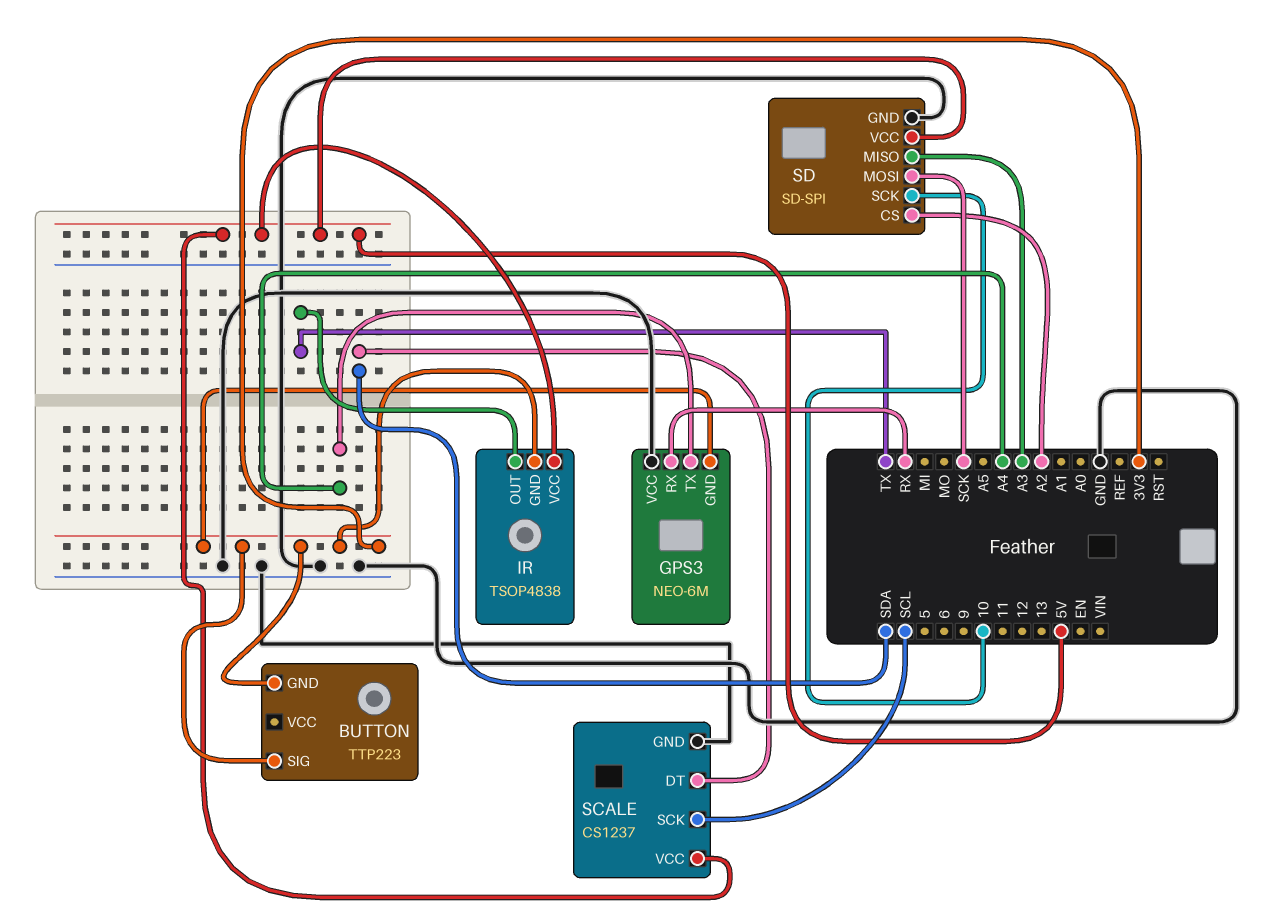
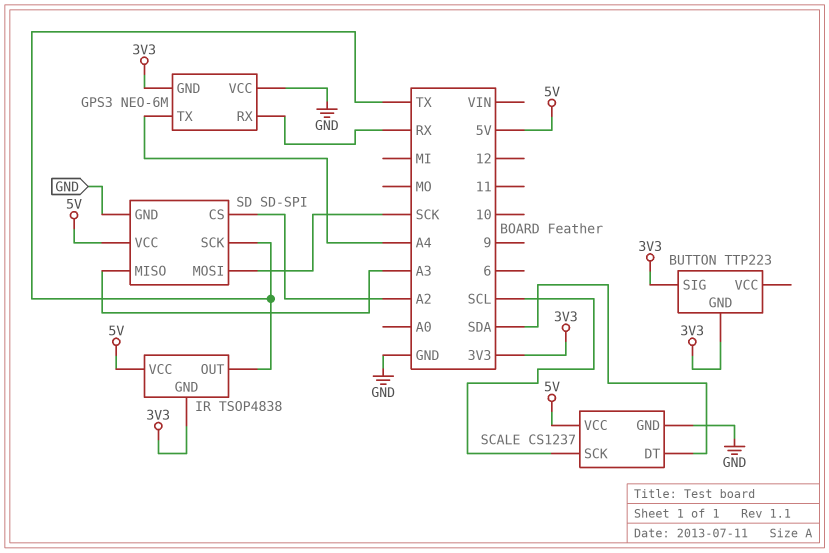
SD pin SCK: 10 -> TX

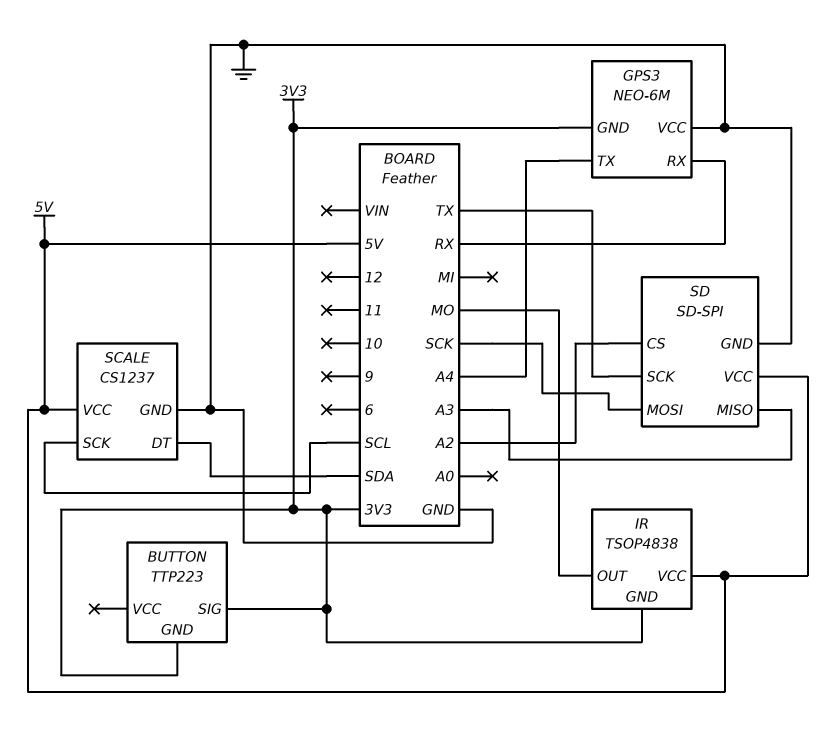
IR pin OUT: TX -> MO

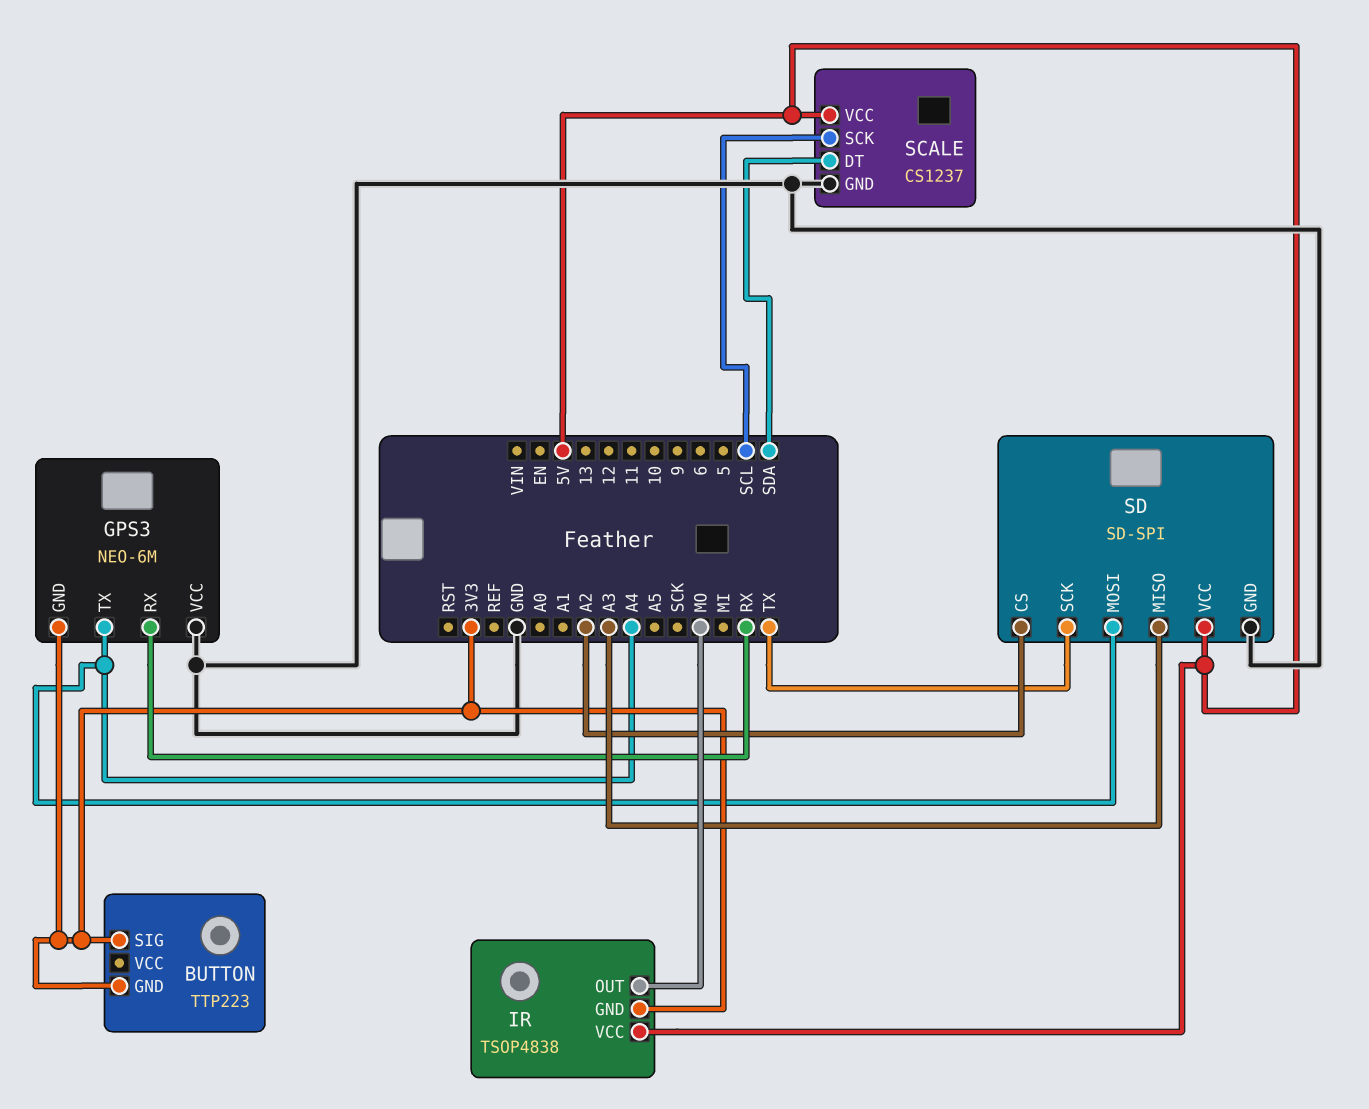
SD pin MOSI: SCK -> A4

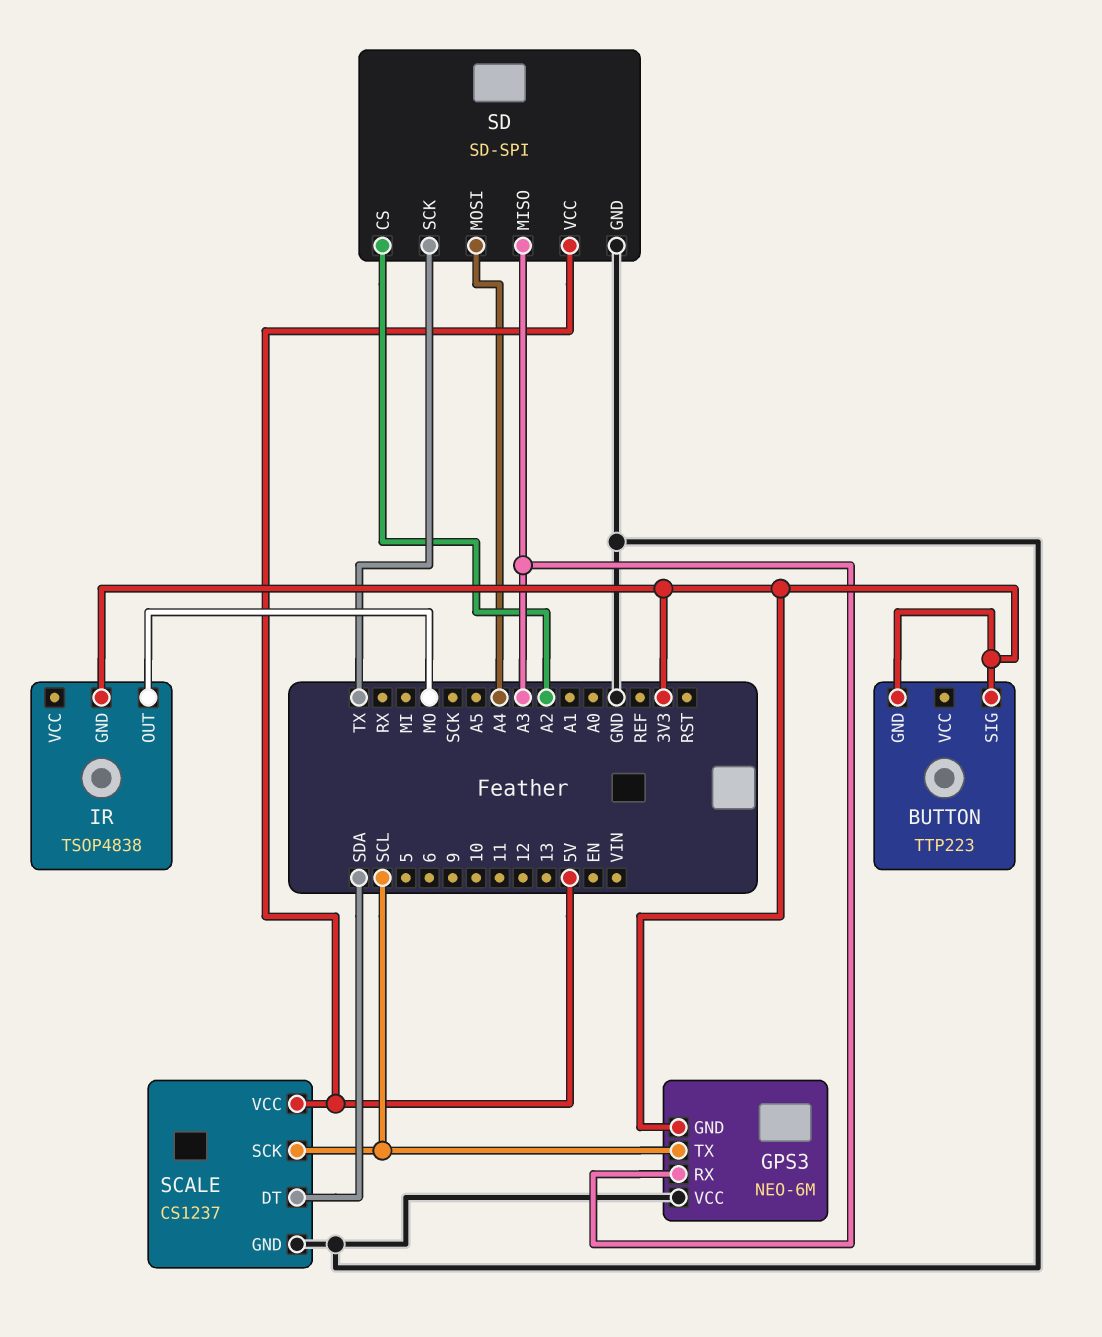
GPS3 pin RX: RX -> A3
GPS3 pin TX: A4 -> SCL
IR pin VCC: 5V -> none

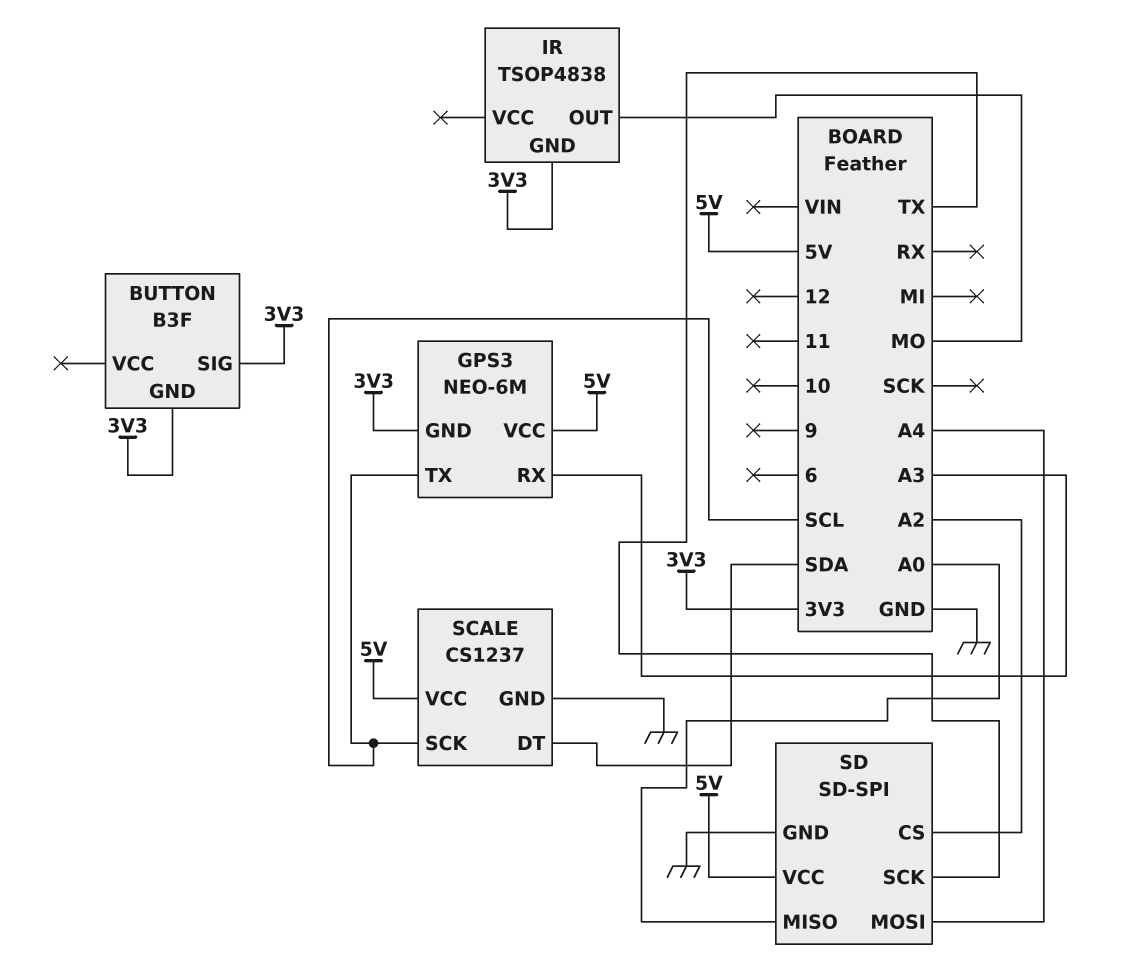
BUTTON: TTP223 -> B3F
GPS3 pin VCC: GND -> 5V
SD pin MISO: A3 -> A0

